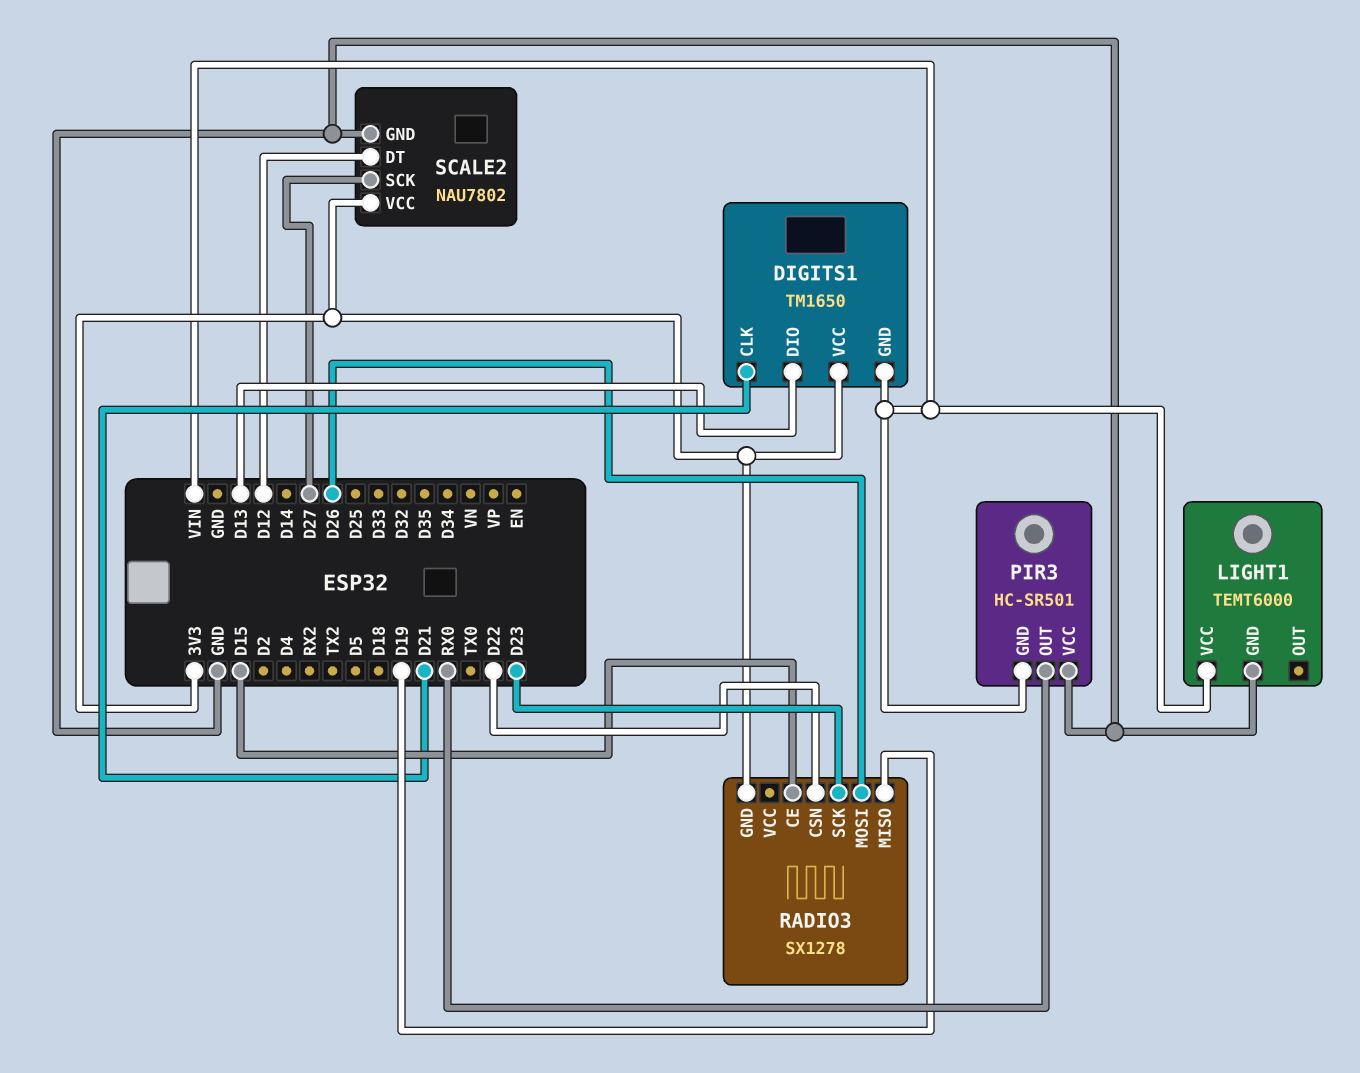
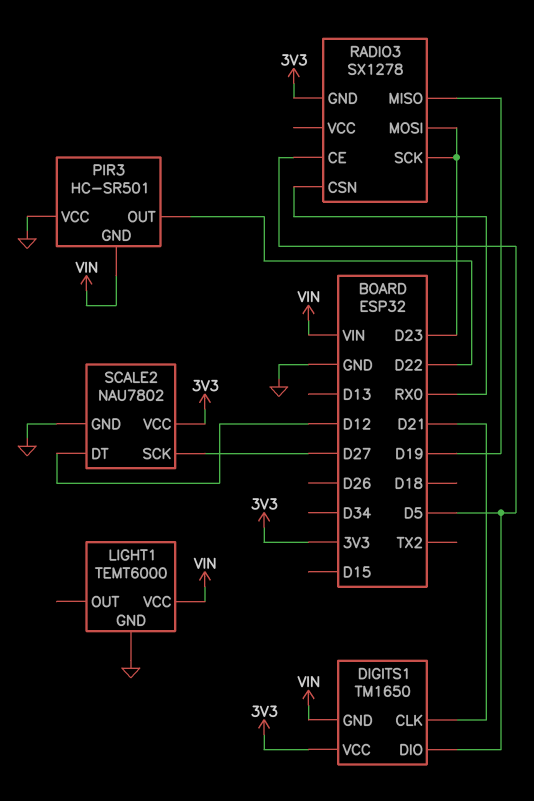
DIGITS1 pin DIO: D13 -> D5
PIR3 pin OUT: RX0 -> D22
RADIO3 pin CE: D15 -> D5
RADIO3 pin CSN: D22 -> RX0
RADIO3 pin MOSI: D26 -> D23

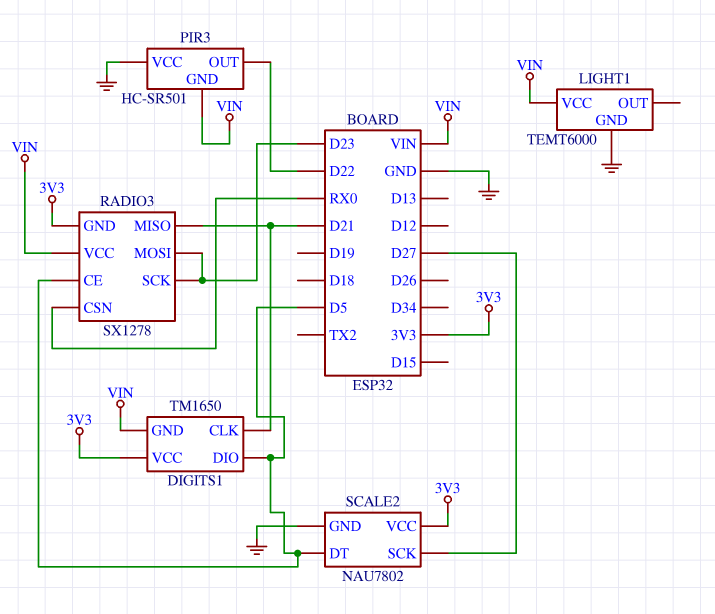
RADIO3 pin MISO: D19 -> D21
RADIO3 pin VCC: none -> VIN
SCALE2 pin DT: D12 -> D5

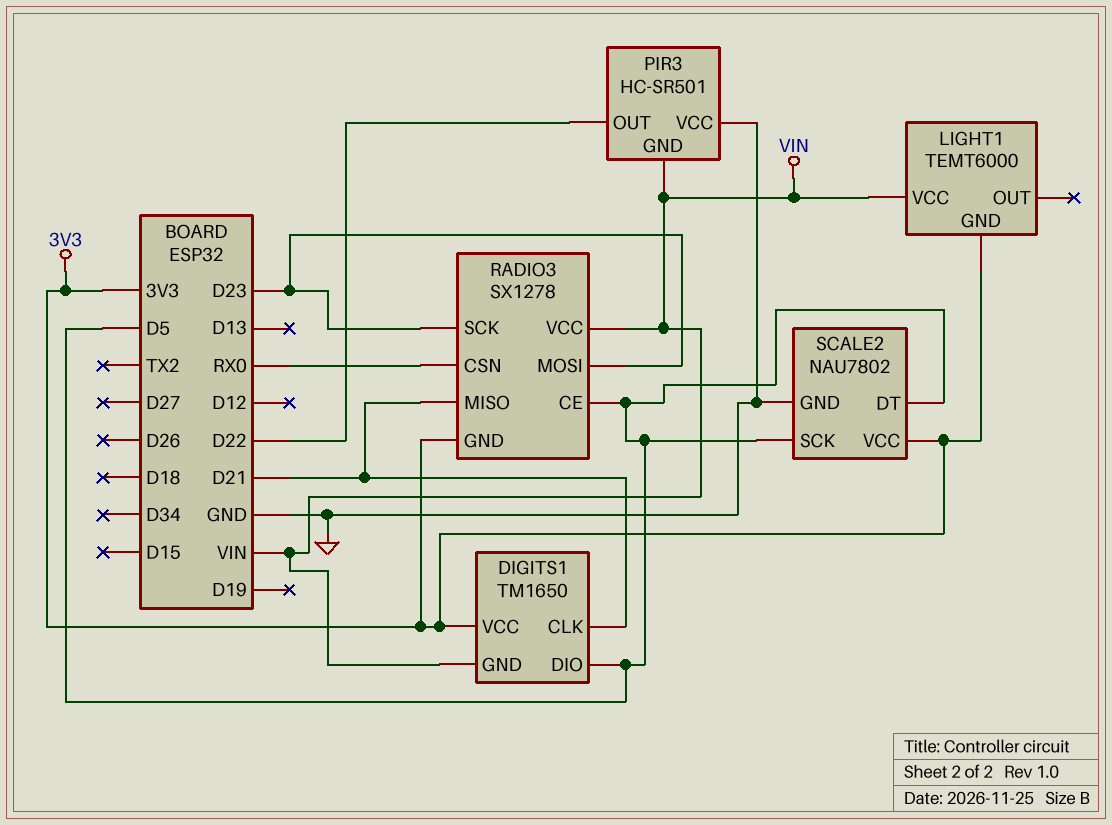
LIGHT1 pin GND: GND -> 3V3
SCALE2 pin SCK: D27 -> D5

